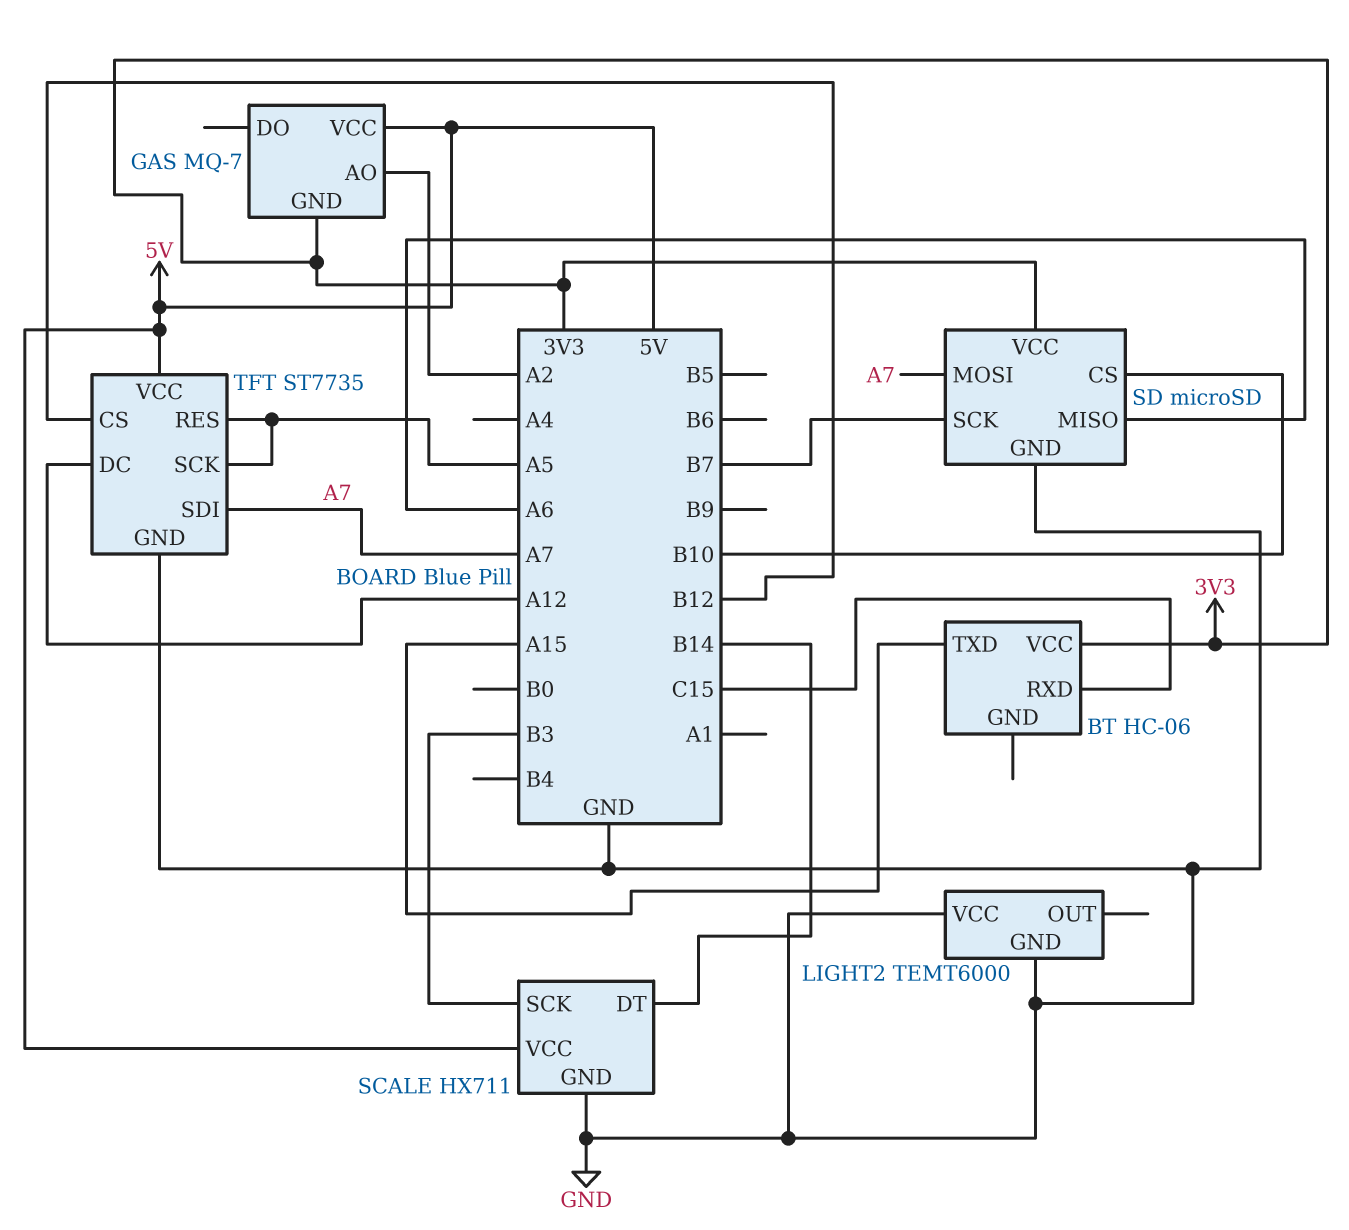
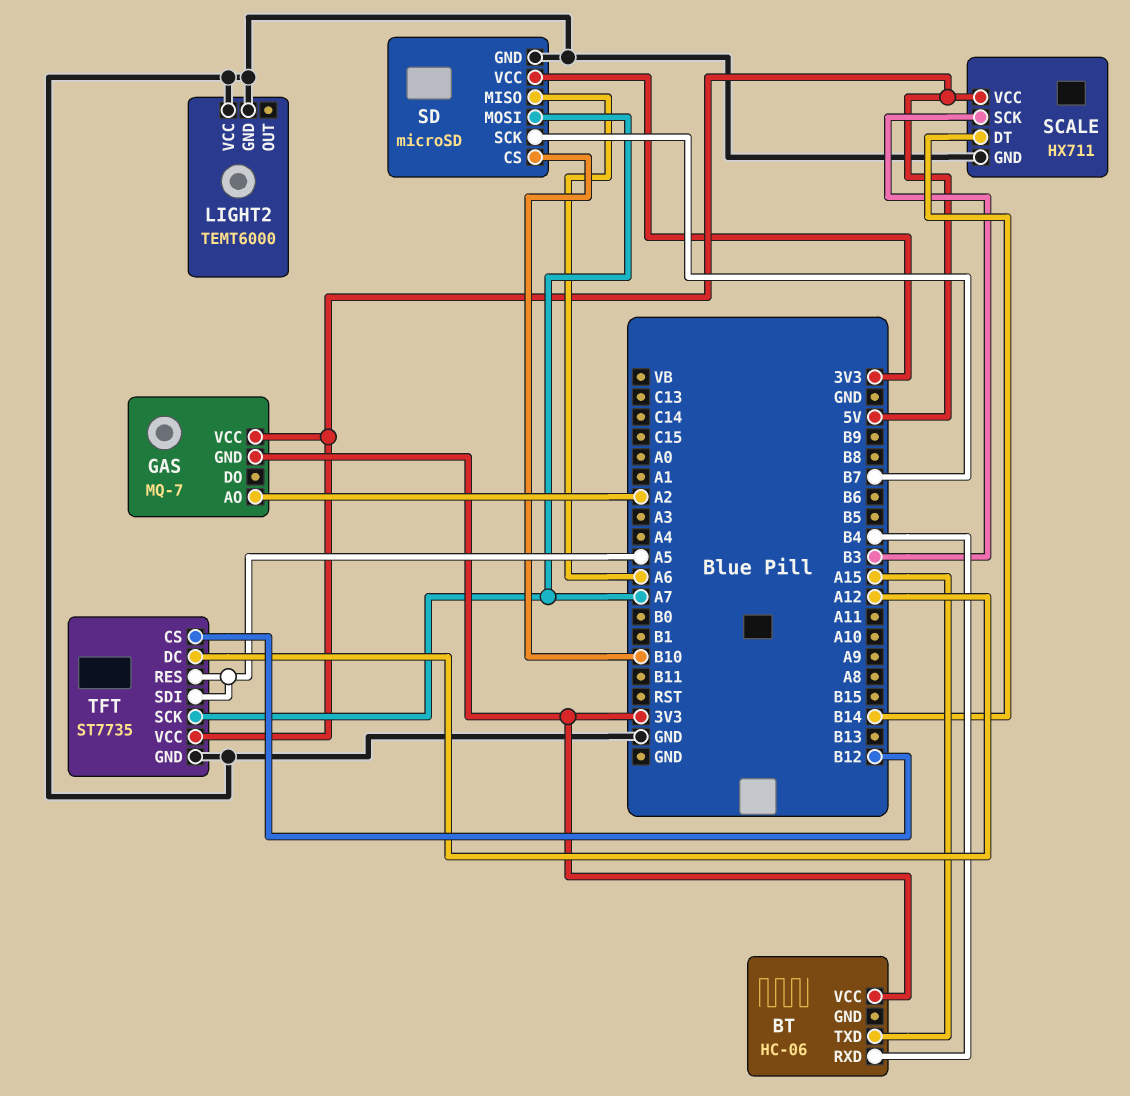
BT pin RXD: C15 -> B4
TFT pin SCK: A5 -> A7
TFT pin SDI: A7 -> A5

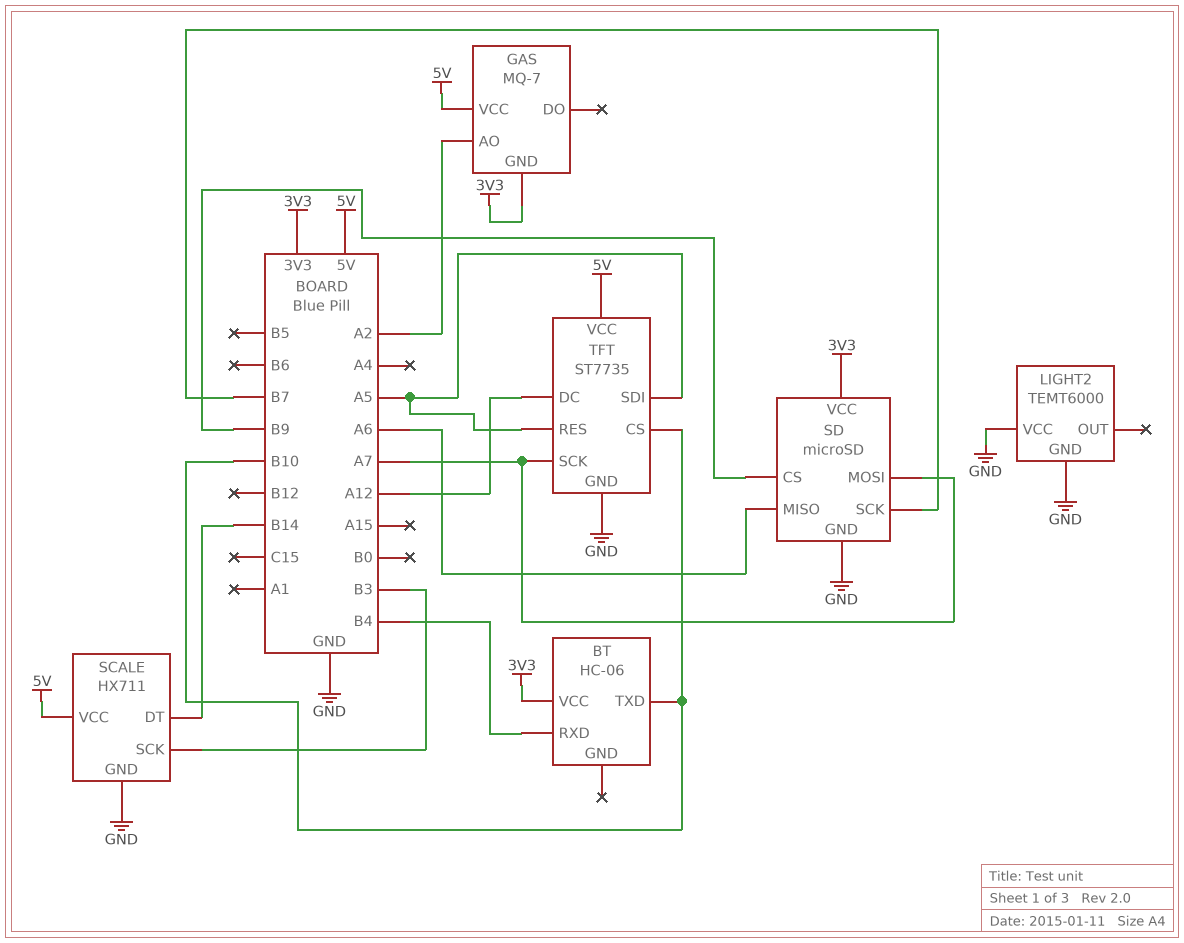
BT pin TXD: A15 -> B10
SD pin CS: B10 -> B9
TFT pin CS: B12 -> B10

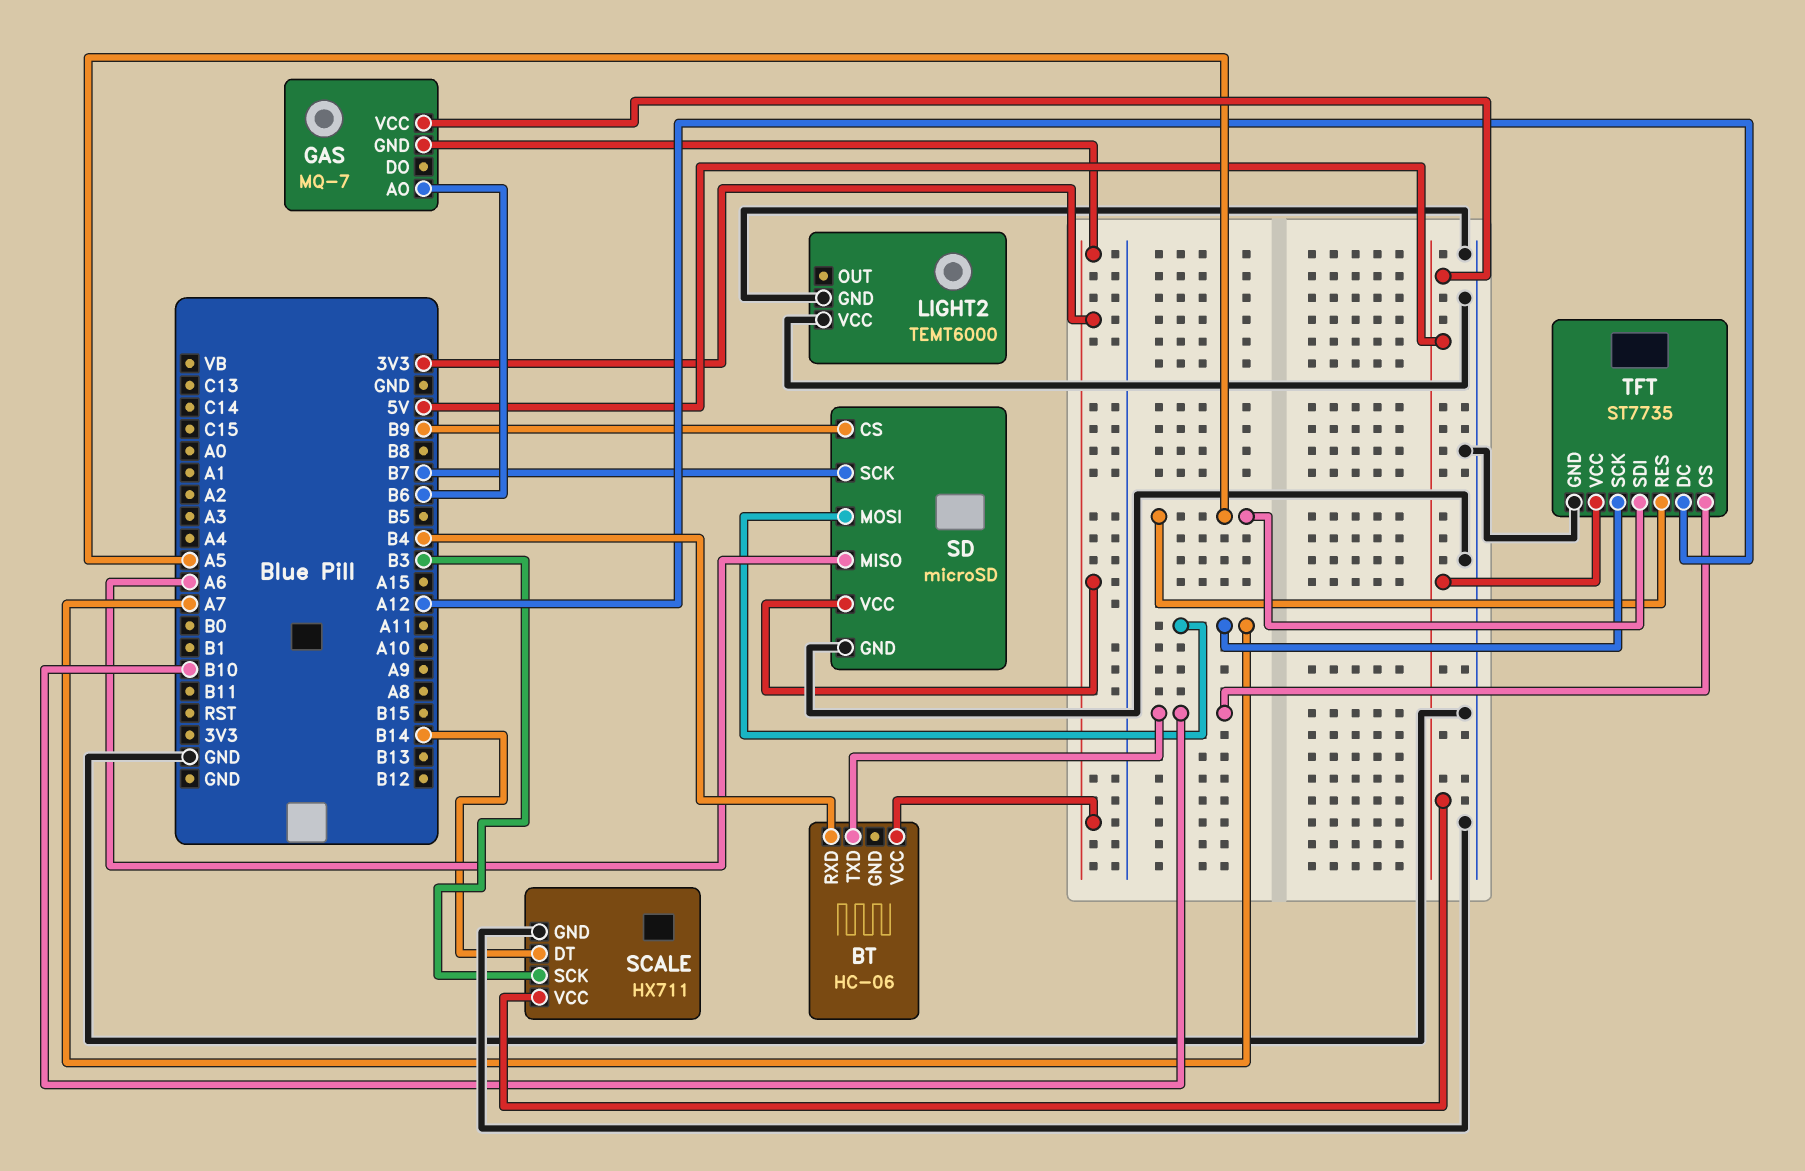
GAS pin AO: A2 -> B6

